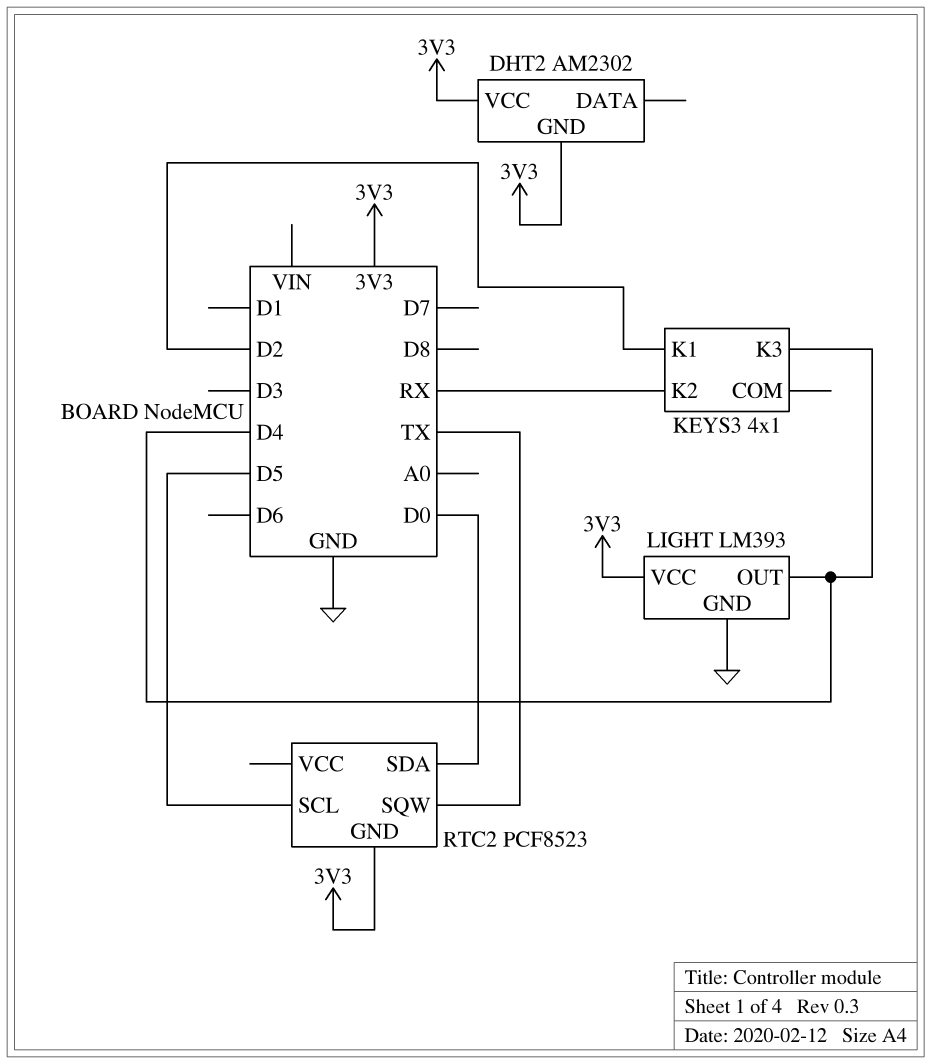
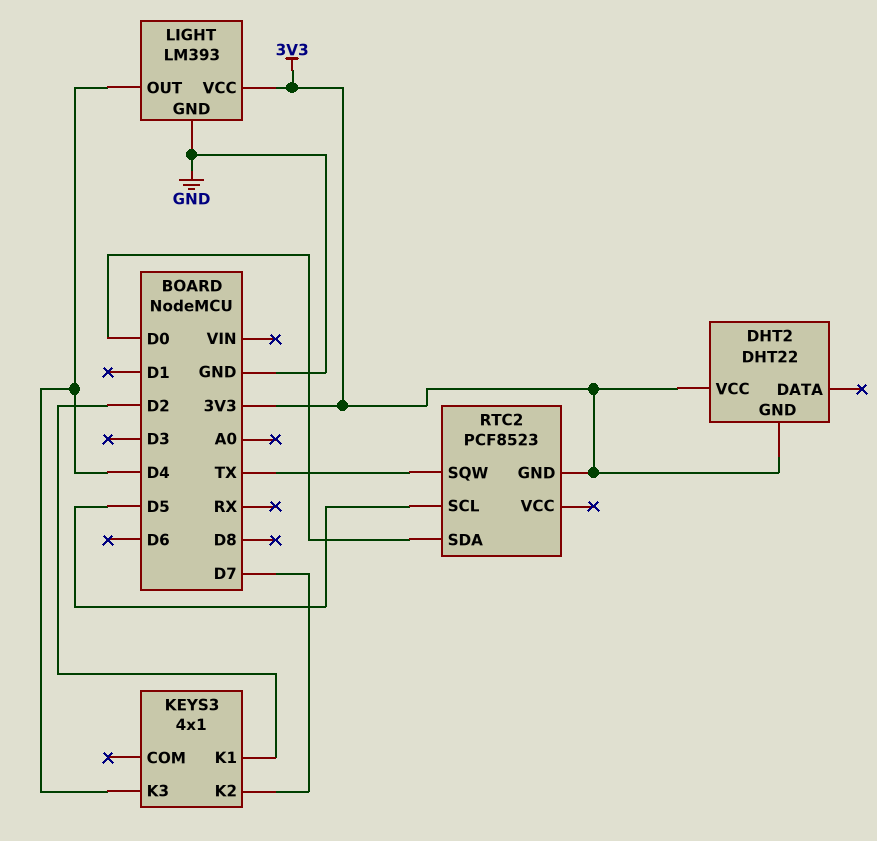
DHT2: AM2302 -> DHT22
KEYS3 pin K2: RX -> D7

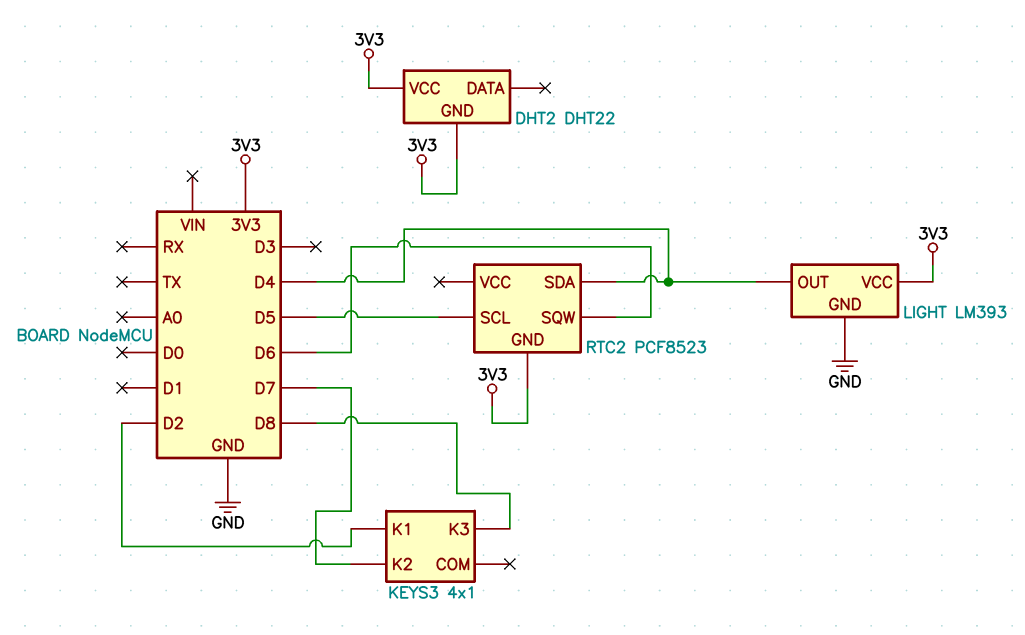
KEYS3 pin K3: D4 -> D8
RTC2 pin SDA: D0 -> D4
RTC2 pin SQW: TX -> D6

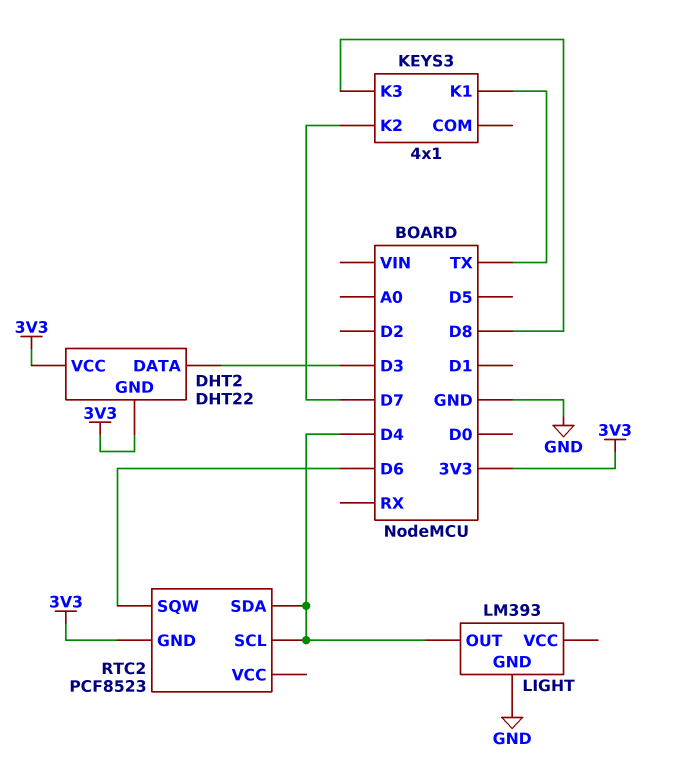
DHT2 pin DATA: none -> D3
KEYS3 pin K1: D2 -> TX
LIGHT pin VCC: 3V3 -> none
RTC2 pin SCL: D5 -> D4

